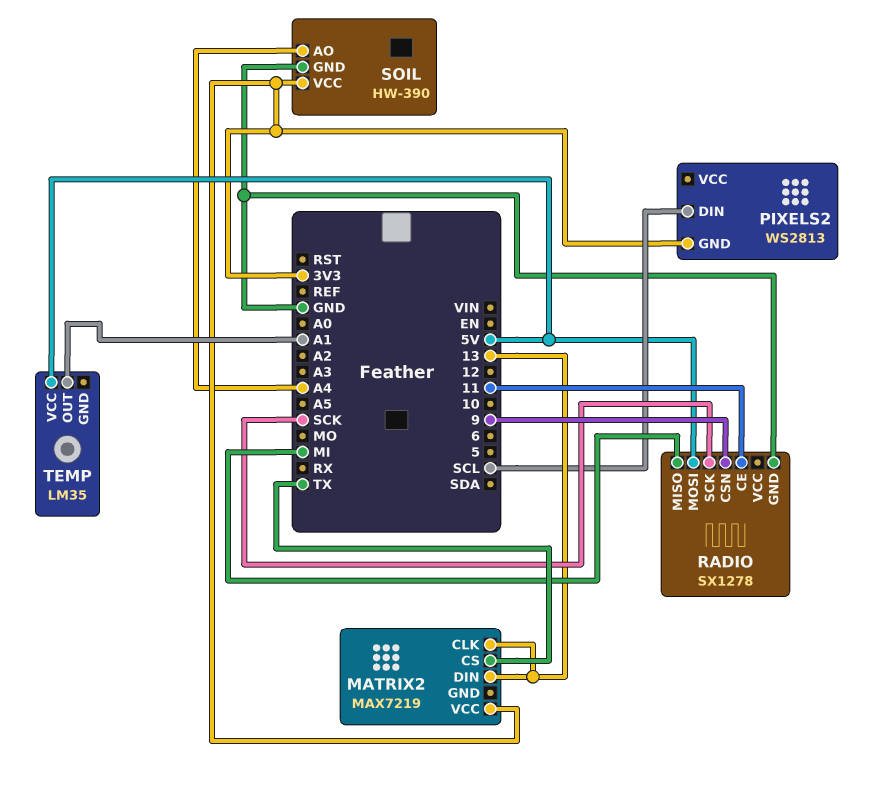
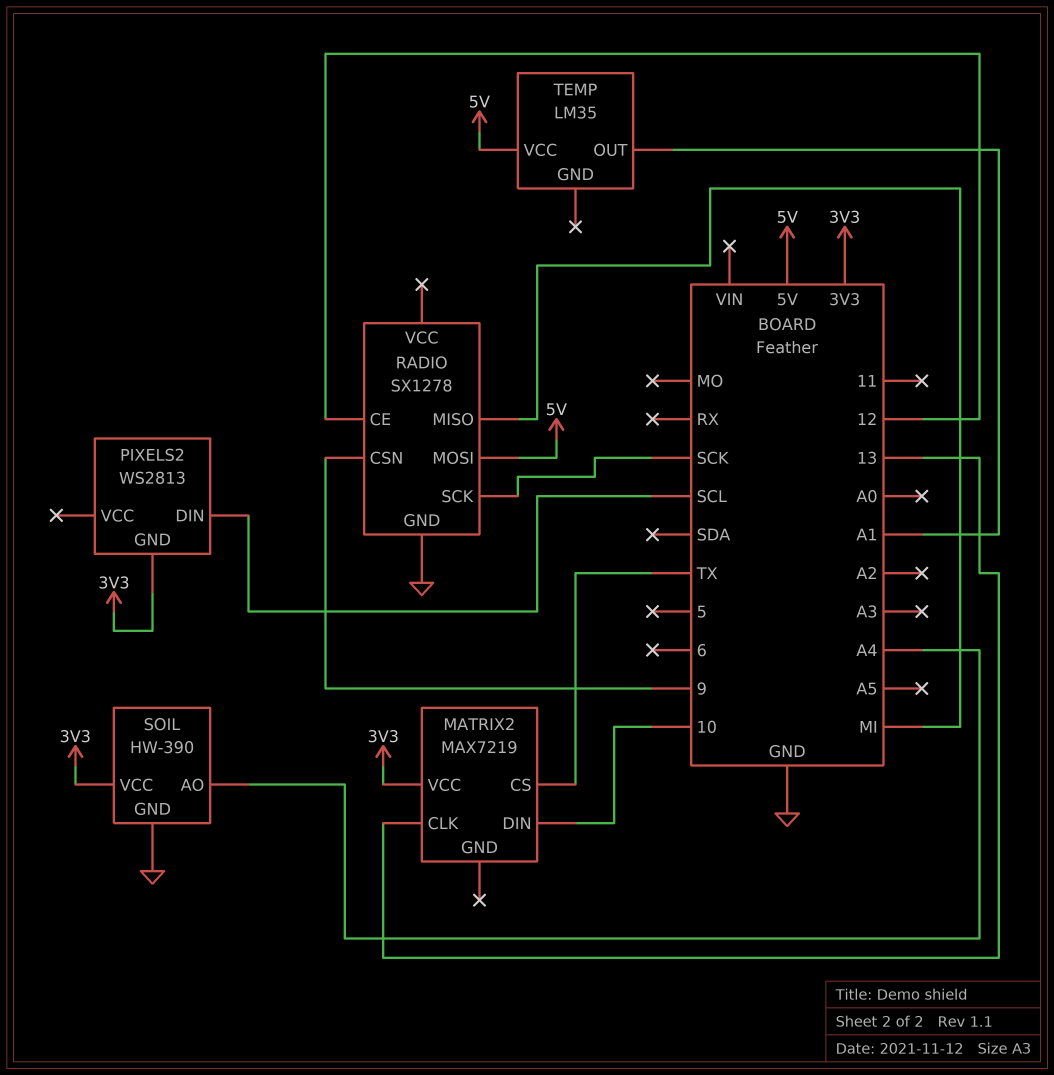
MATRIX2 pin DIN: 13 -> 10
RADIO pin CE: 11 -> 12

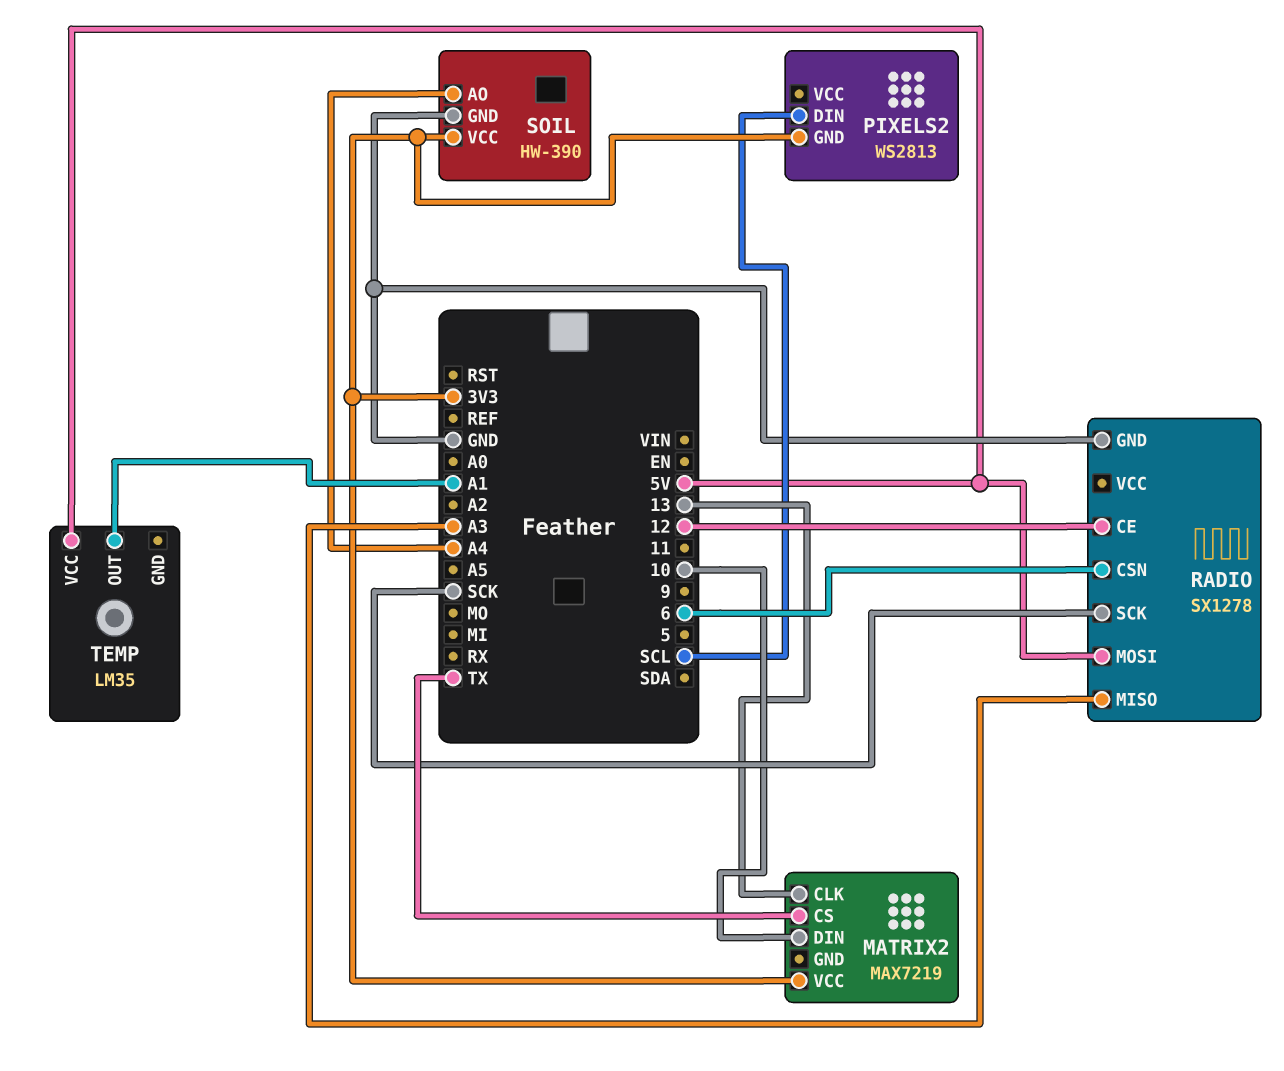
RADIO pin CSN: 9 -> 6
RADIO pin MISO: MI -> A3

